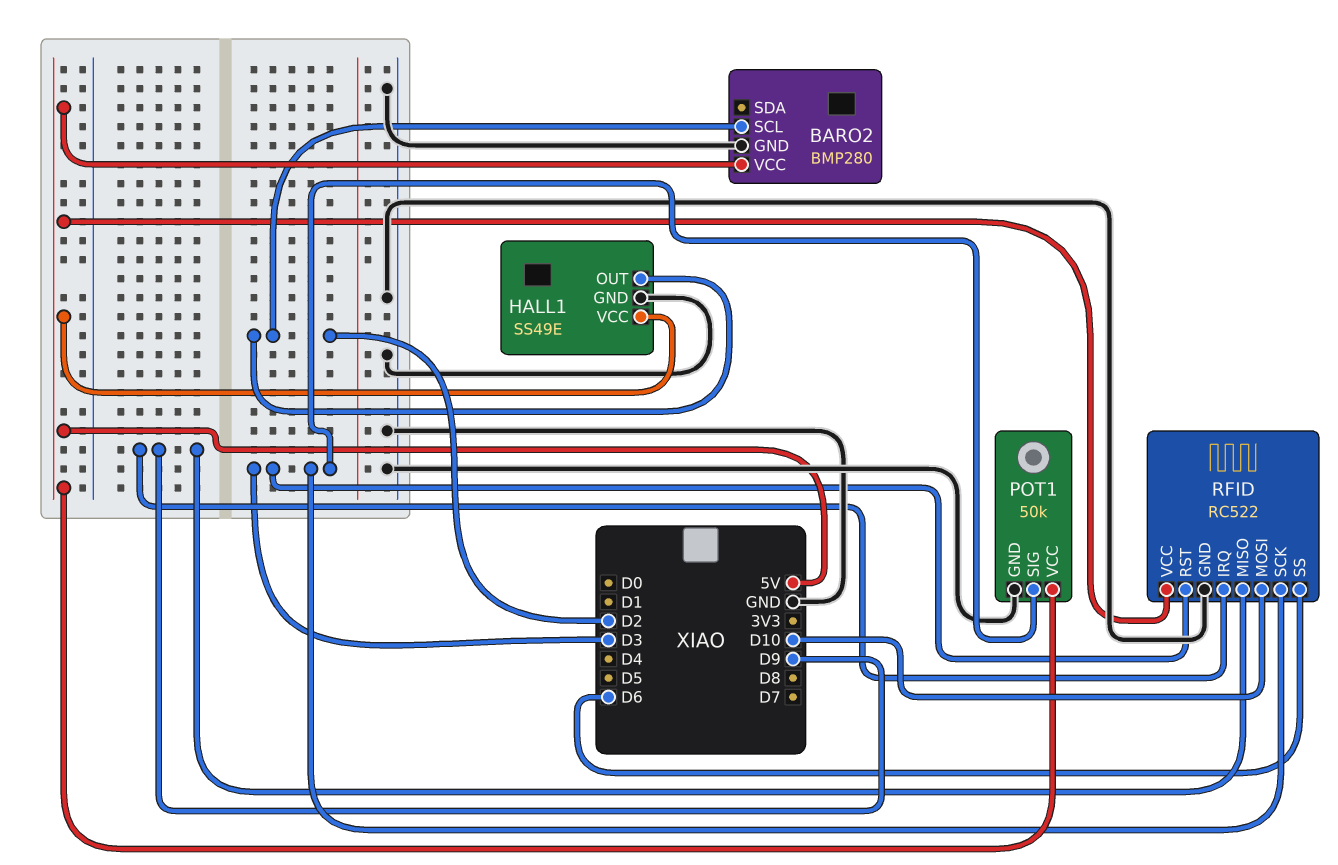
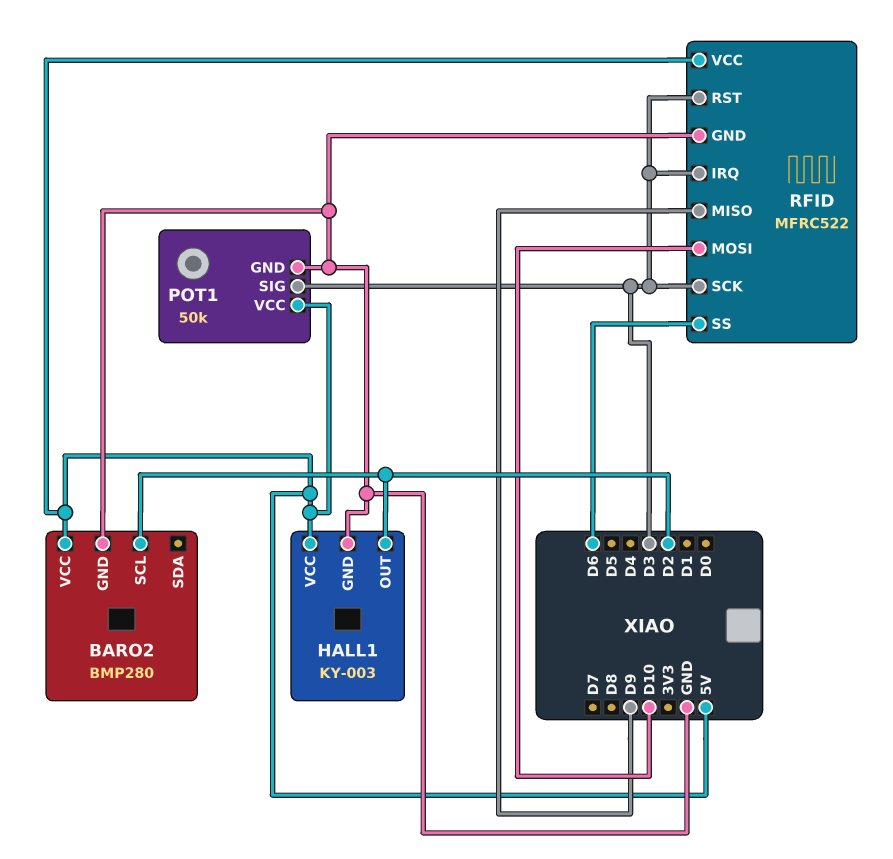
HALL1: SS49E -> KY-003
RFID: RC522 -> MFRC522
RFID pin IRQ: D9 -> D3

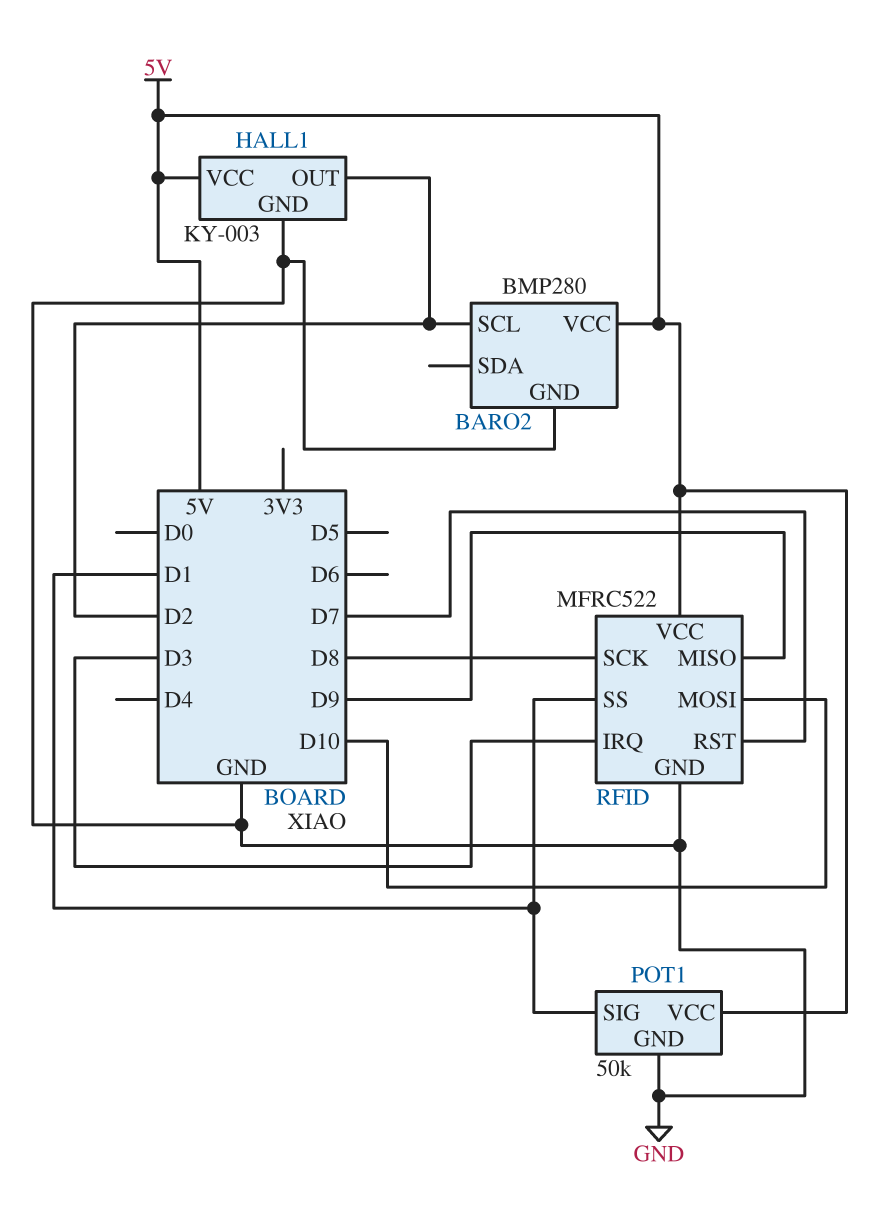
POT1 pin SIG: D3 -> D1
RFID pin RST: D3 -> D7
RFID pin SCK: D3 -> D8
RFID pin SS: D6 -> D1

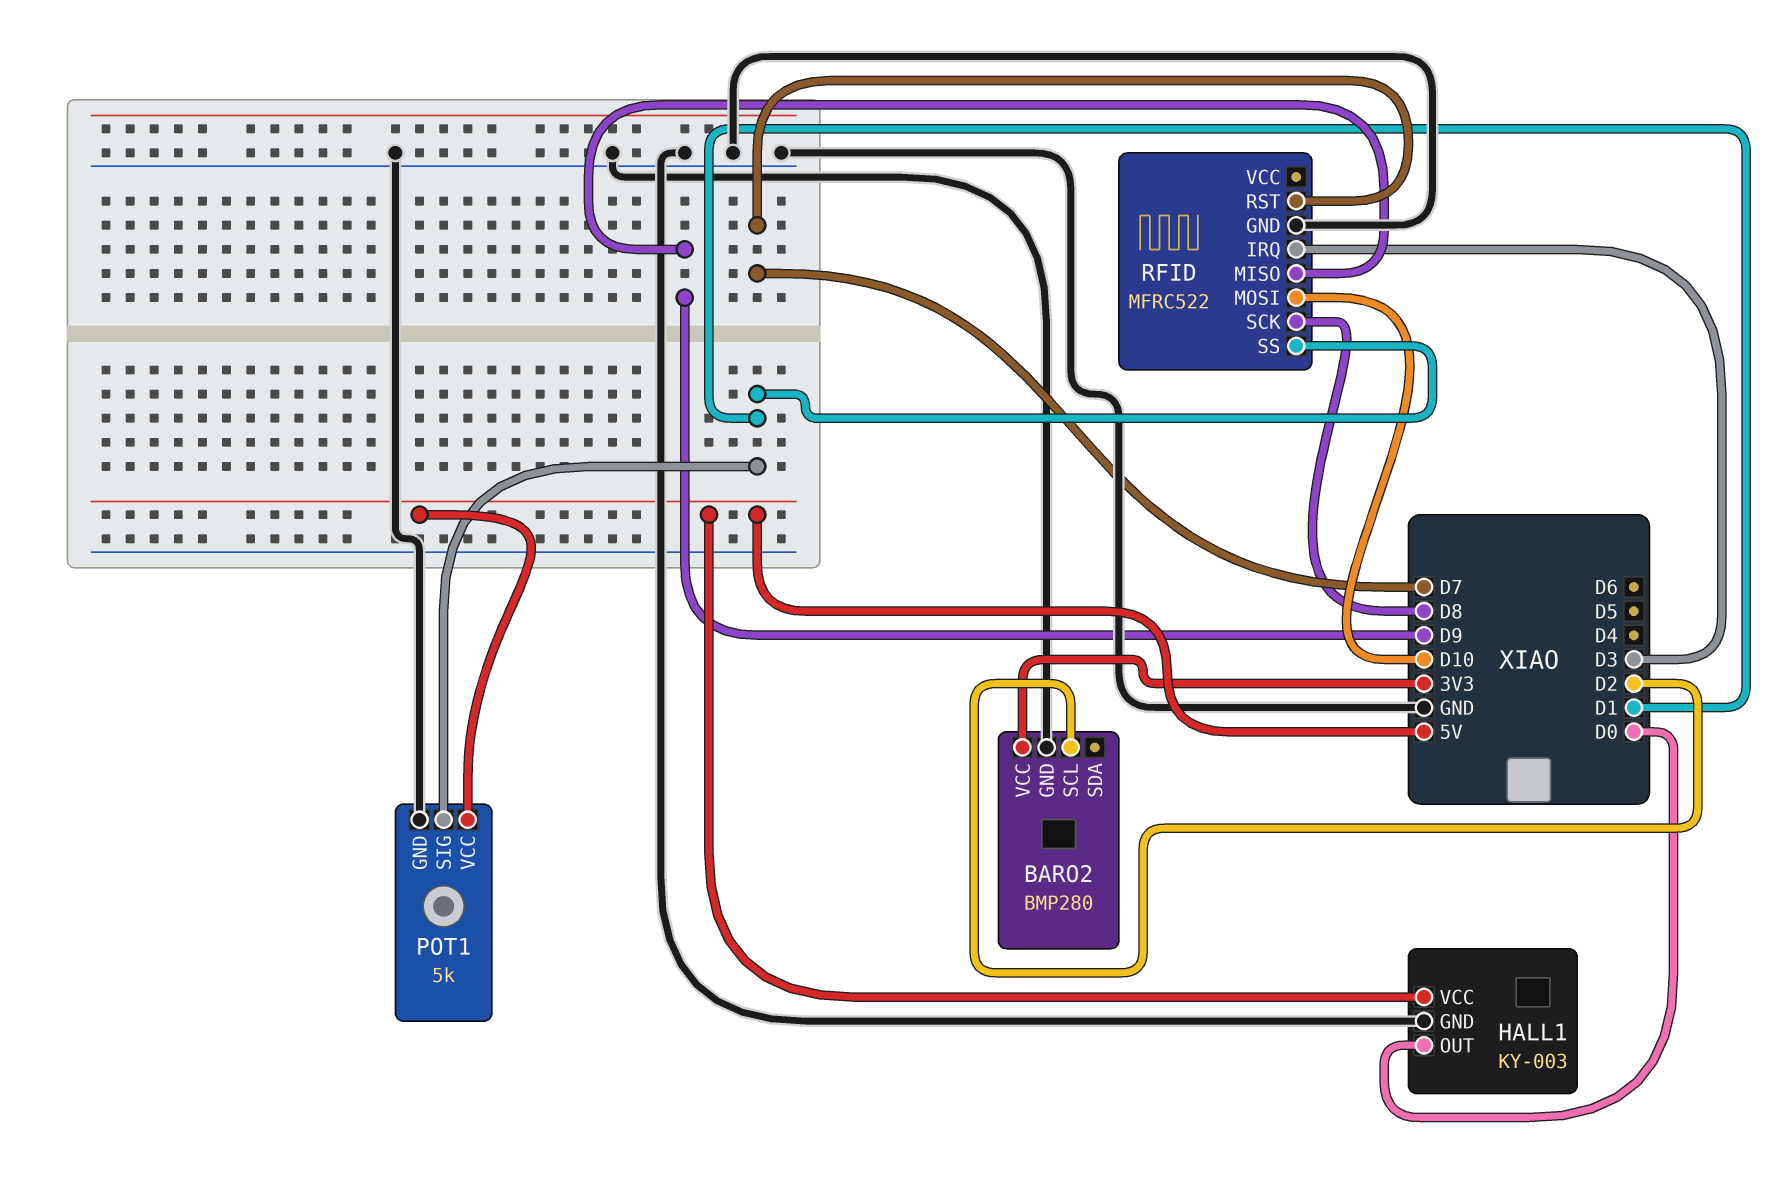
BARO2 pin VCC: 5V -> 3V3
HALL1 pin OUT: D2 -> D0
POT1: 50k -> 5k
RFID pin VCC: 5V -> none

